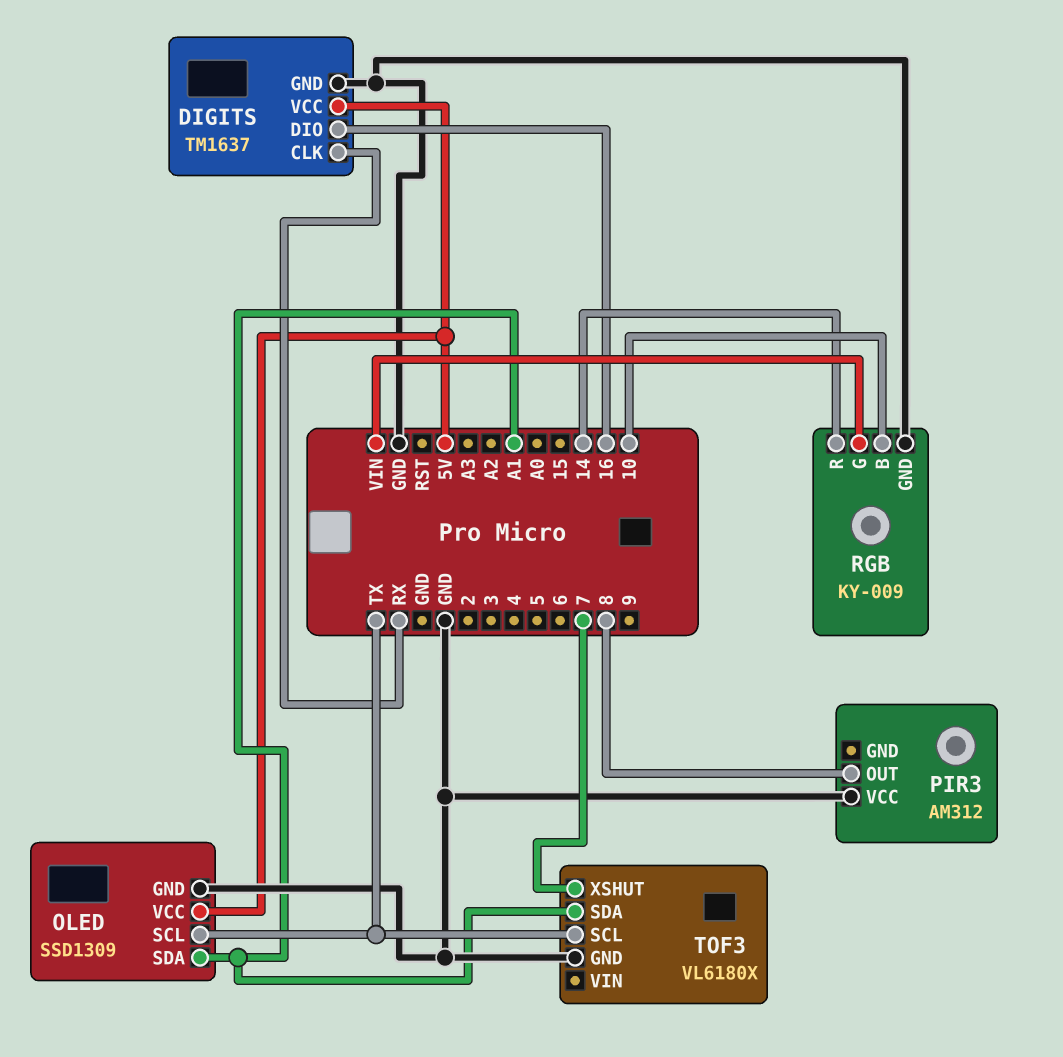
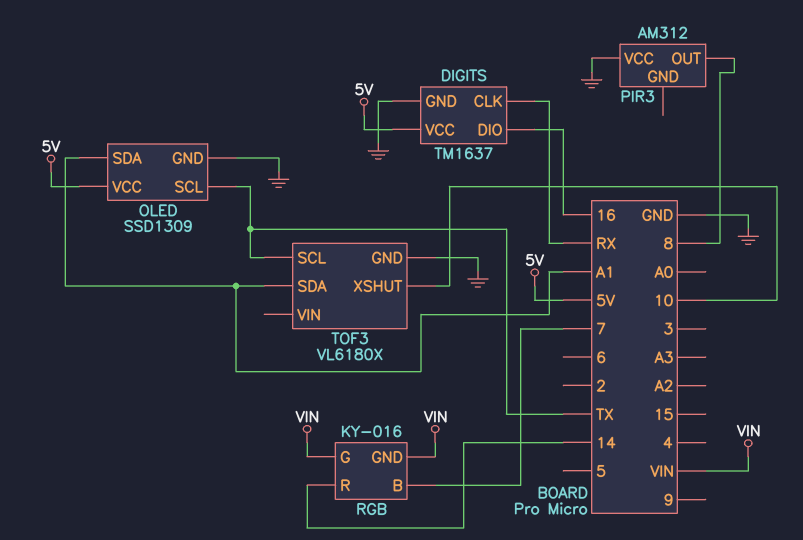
RGB: KY-009 -> KY-016
RGB pin B: 10 -> 7
RGB pin GND: GND -> VIN
TOF3 pin XSHUT: 7 -> 10

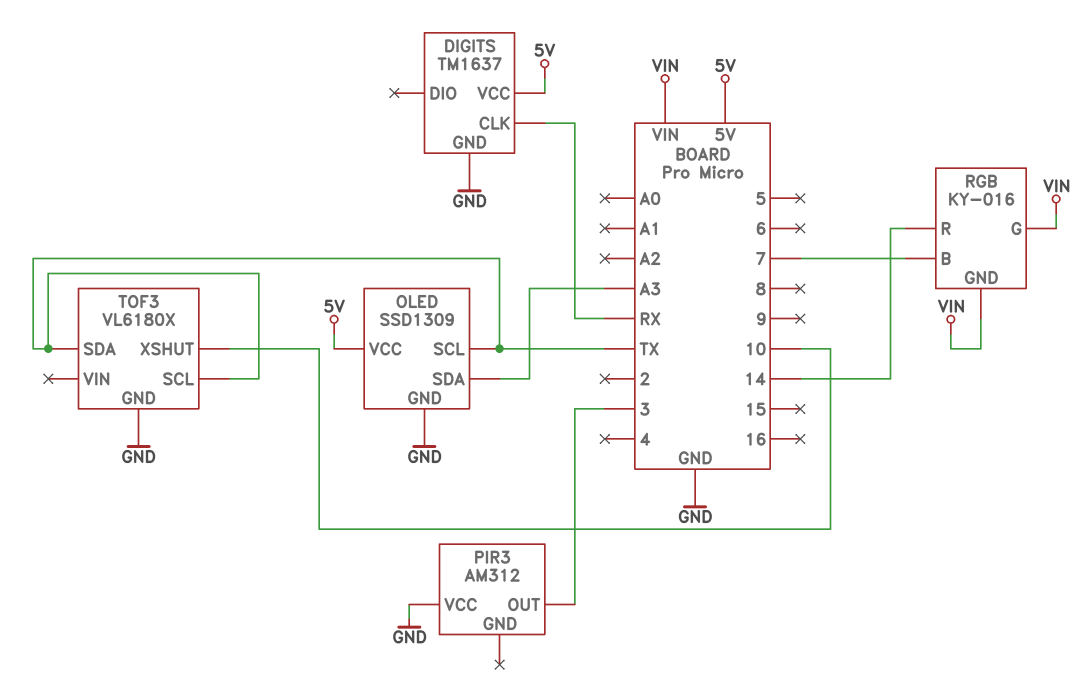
DIGITS pin DIO: 16 -> none
OLED pin SDA: A1 -> A3
PIR3 pin OUT: 8 -> 3
TOF3 pin SDA: A1 -> TX

